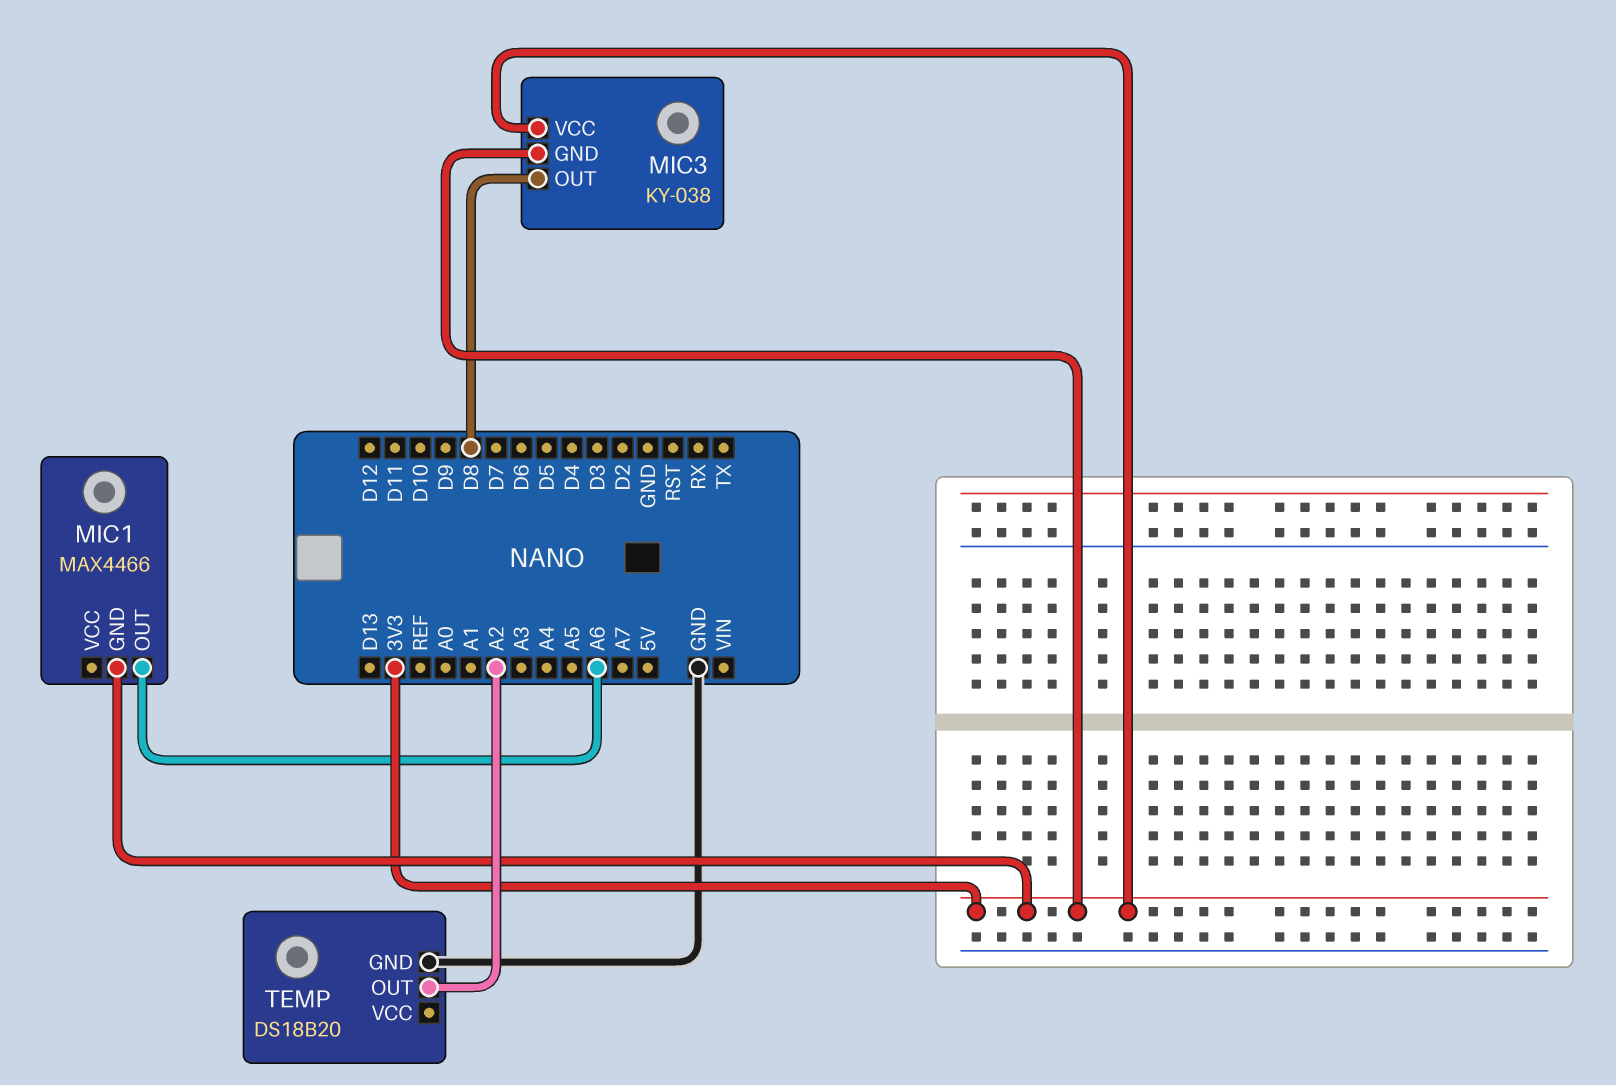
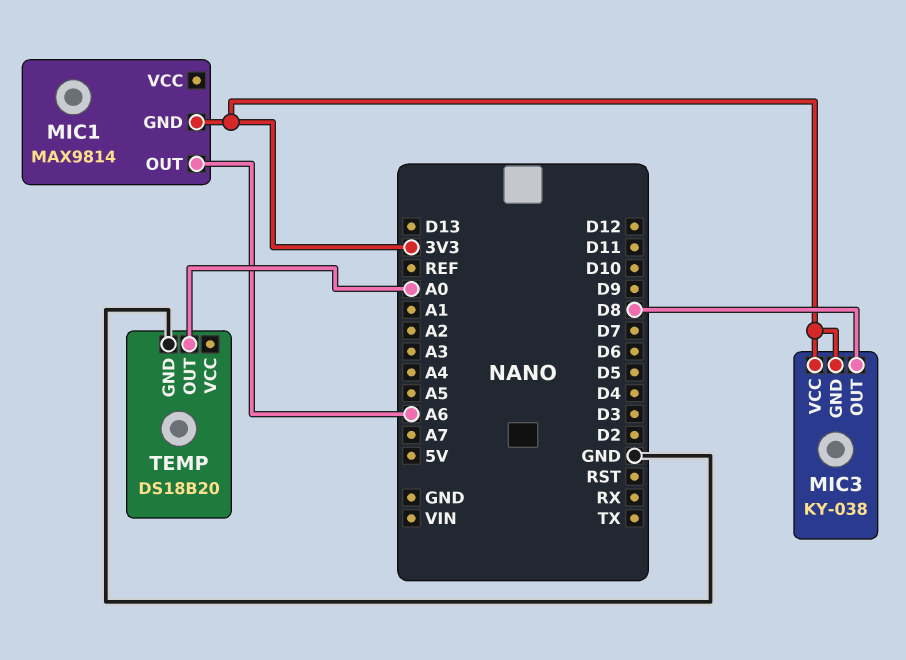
MIC1: MAX4466 -> MAX9814
TEMP pin OUT: A2 -> A0

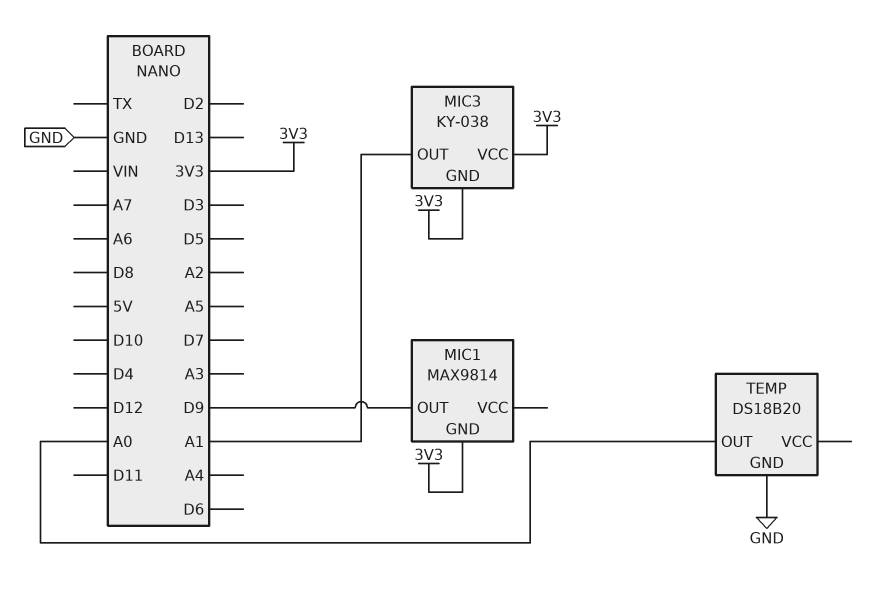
MIC1 pin OUT: A6 -> D9
MIC3 pin OUT: D8 -> A1

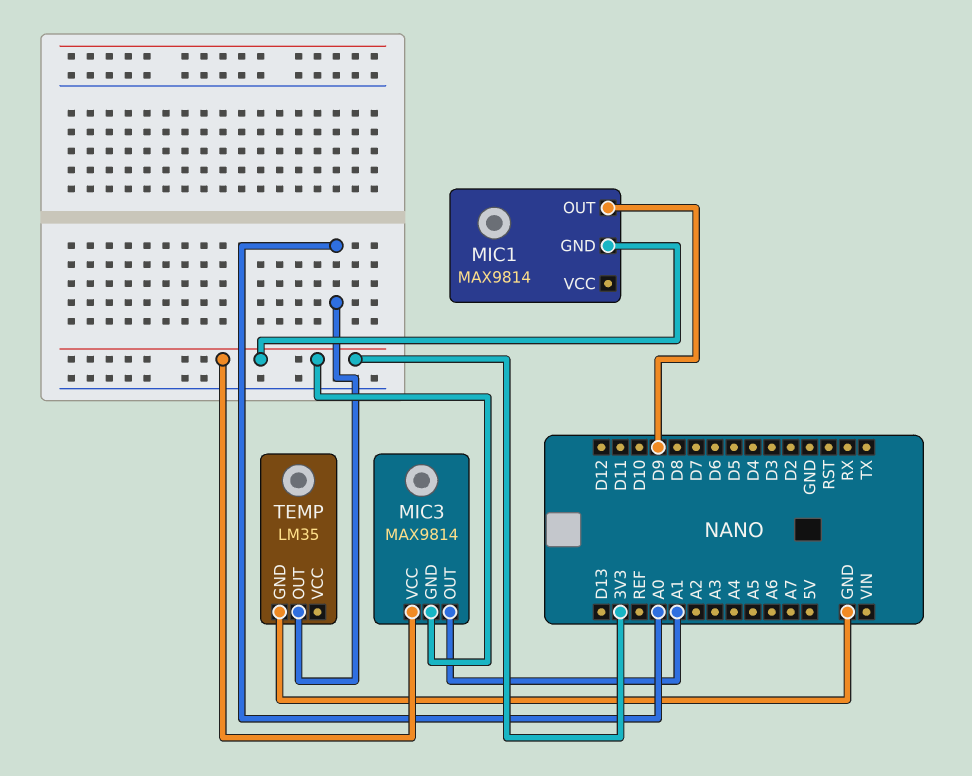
MIC3: KY-038 -> MAX9814
TEMP: DS18B20 -> LM35

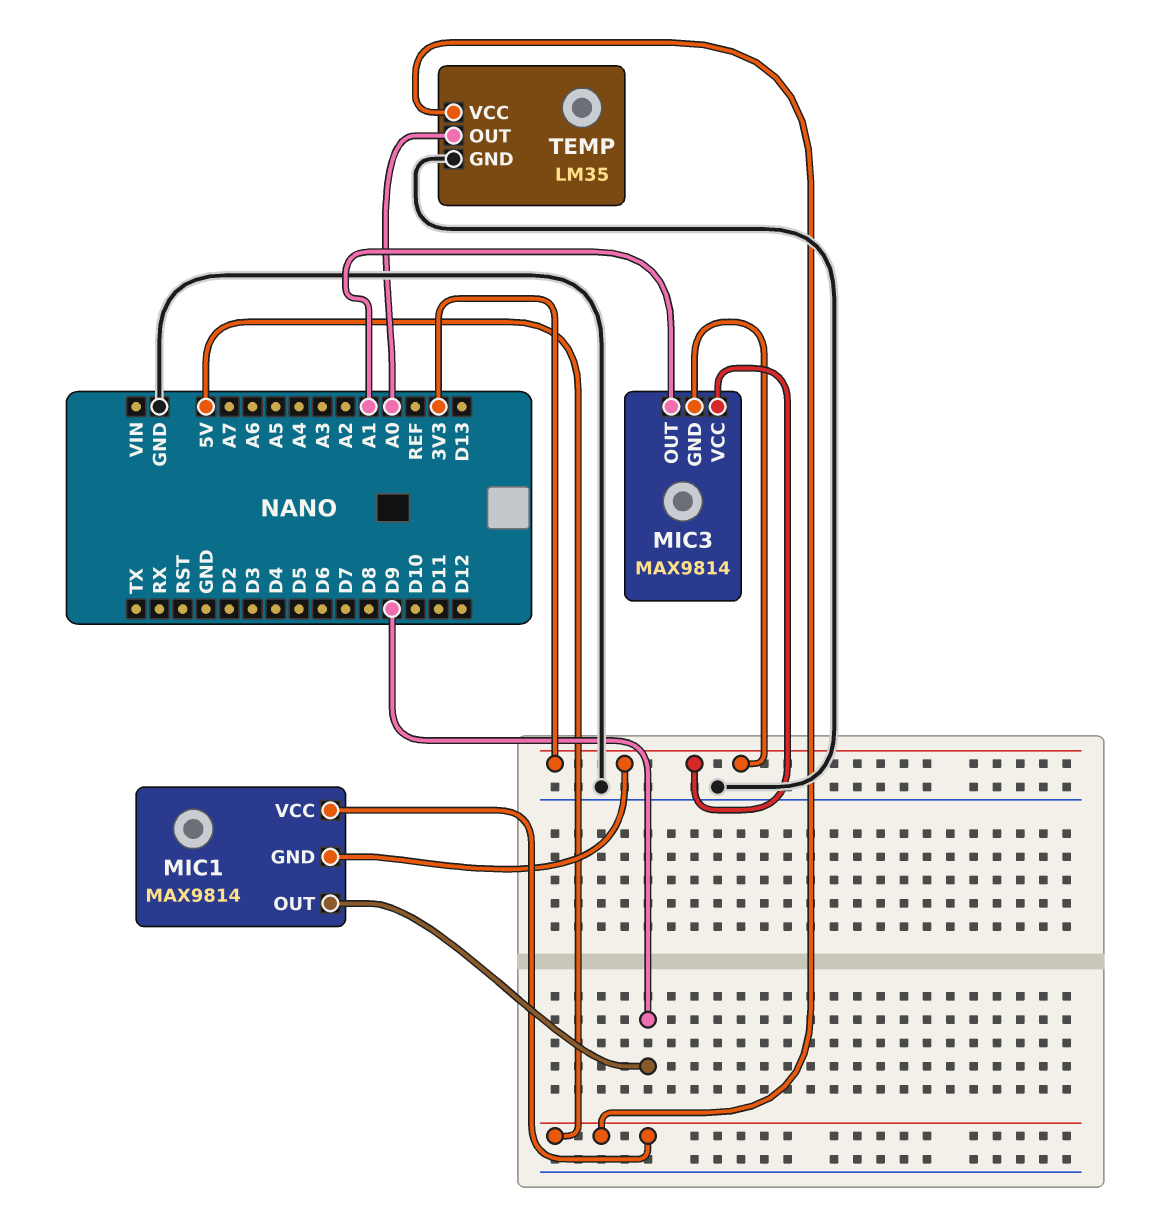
MIC1 pin VCC: none -> 5V
TEMP pin VCC: none -> 5V

